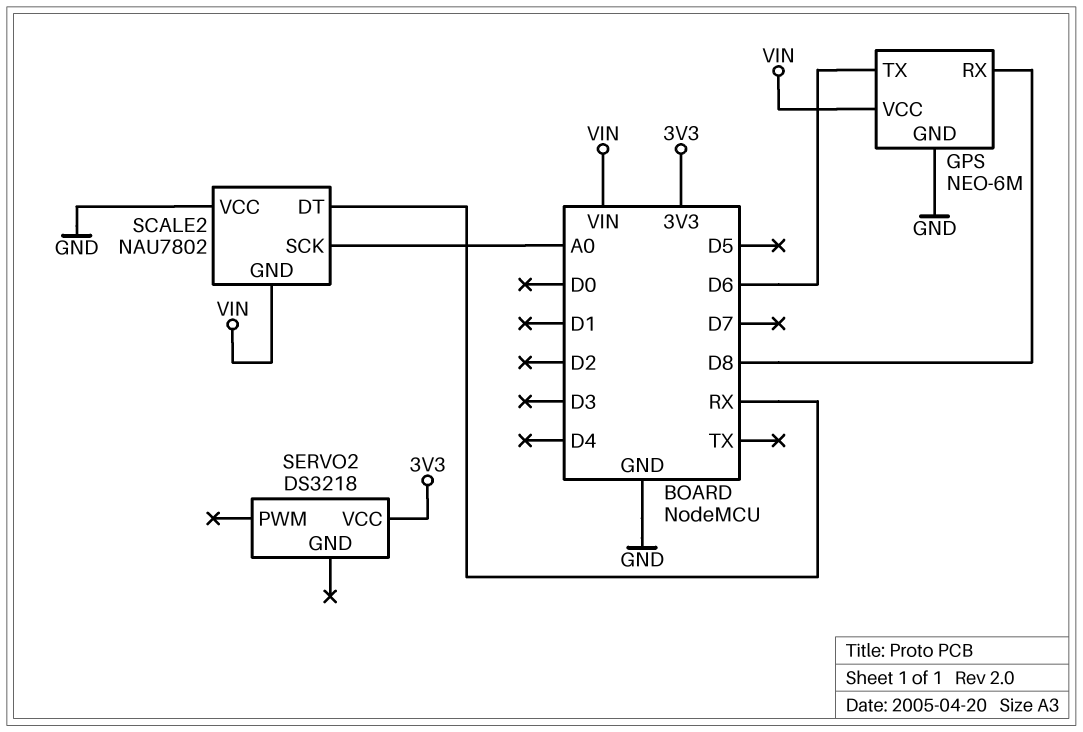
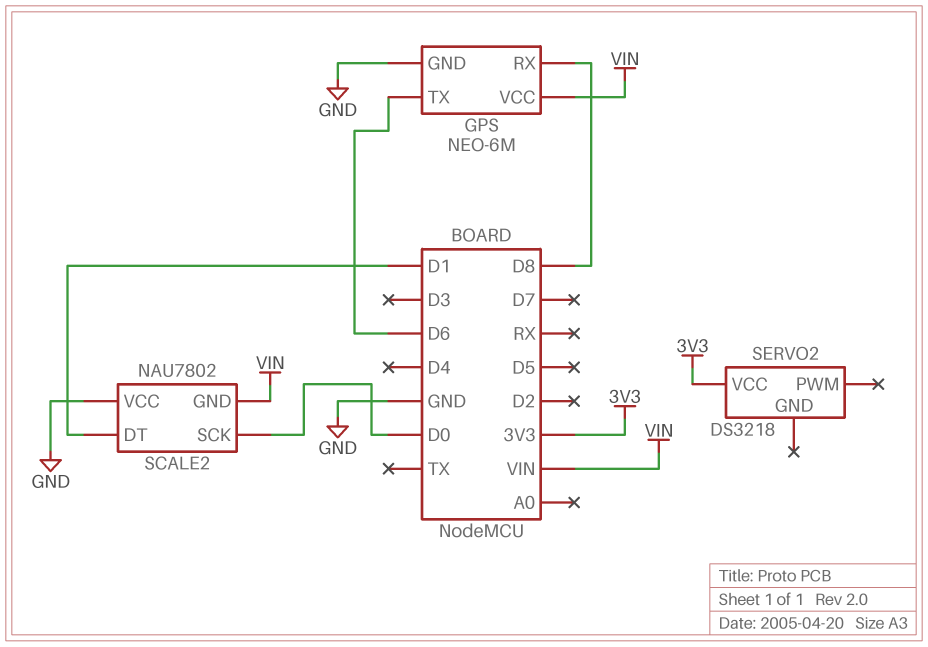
SCALE2 pin DT: RX -> D1
SCALE2 pin SCK: A0 -> D0

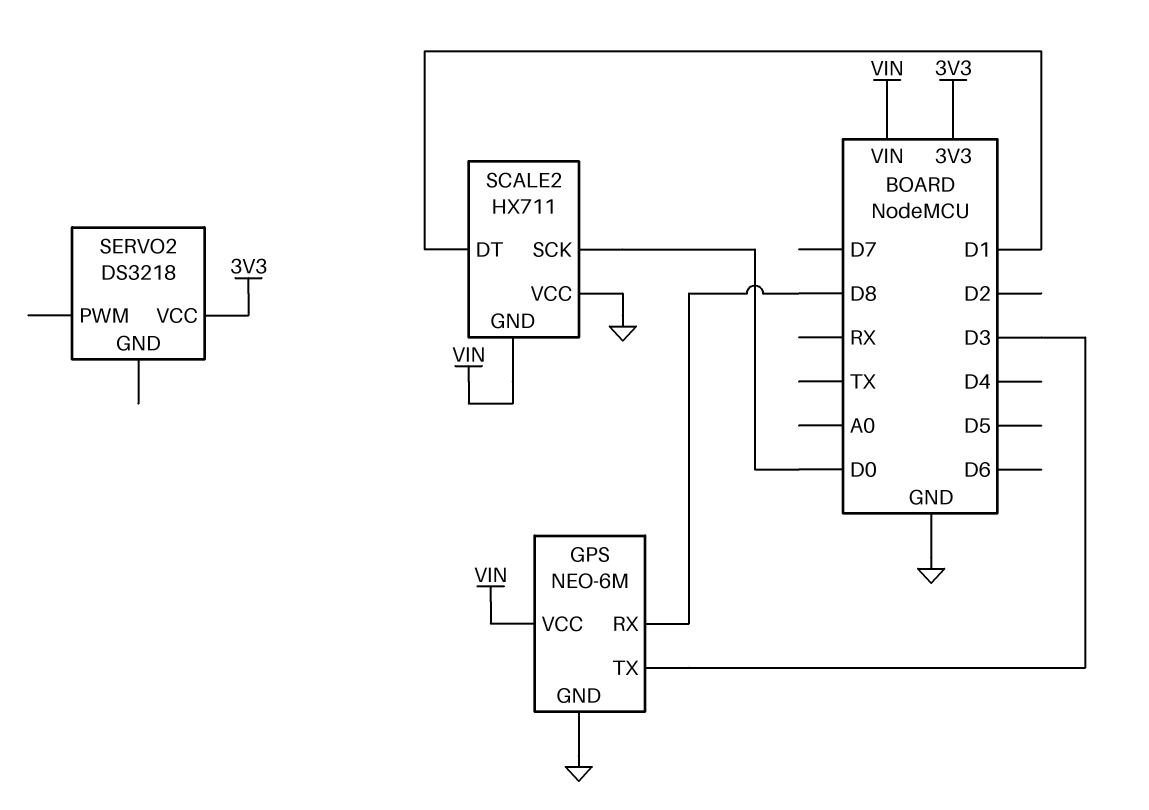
GPS pin TX: D6 -> D3
SCALE2: NAU7802 -> HX711

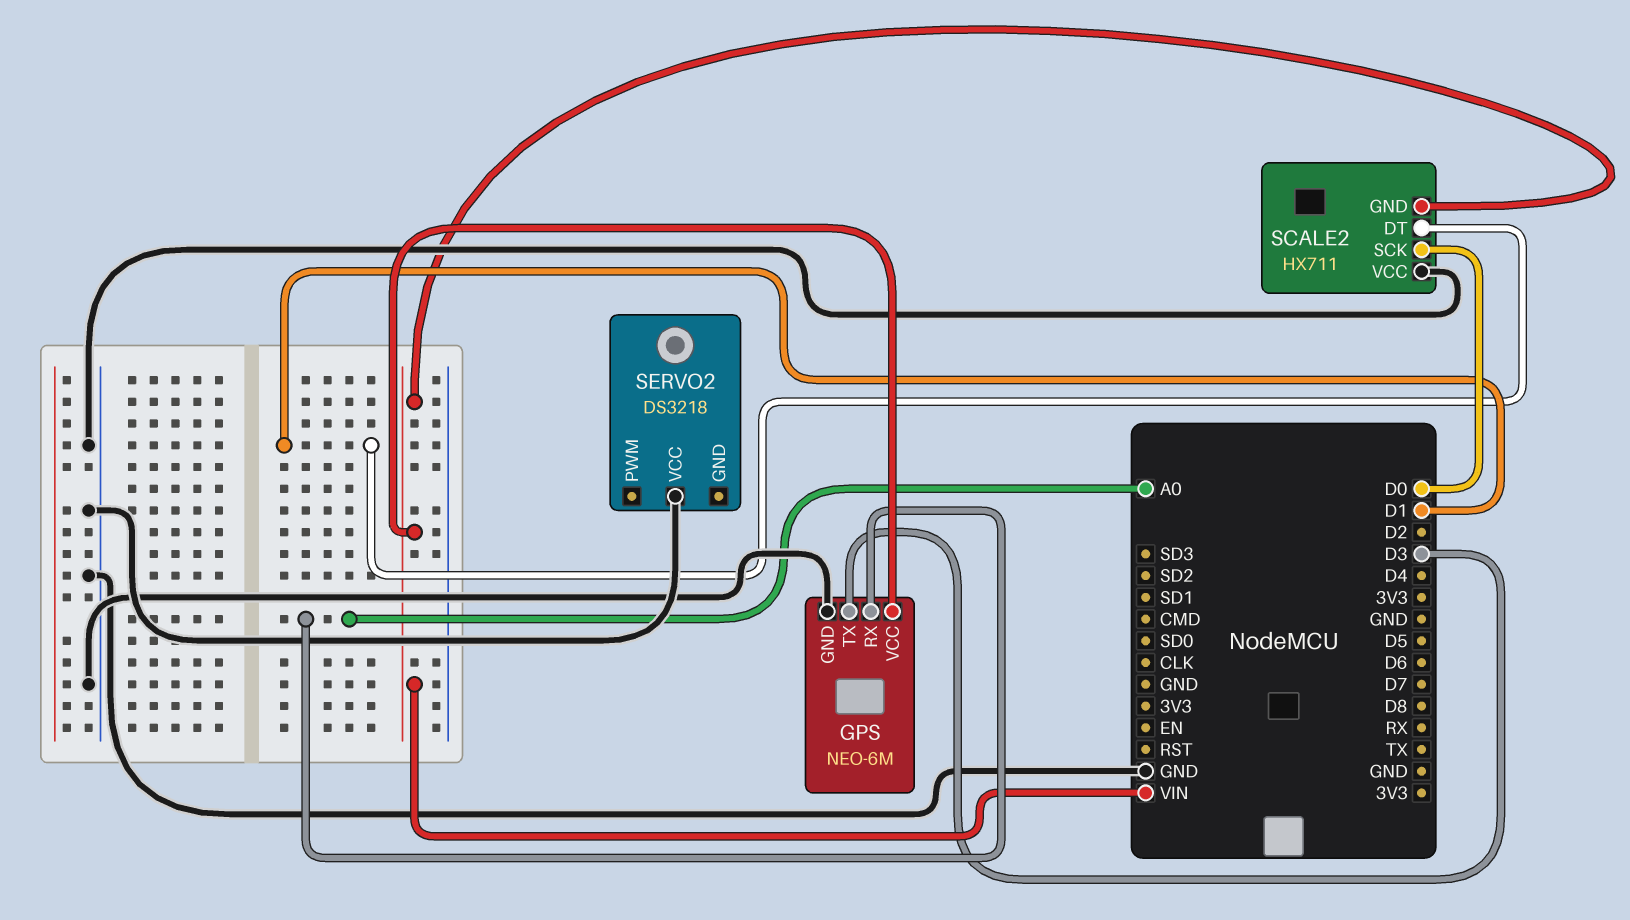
GPS pin RX: D8 -> A0
SERVO2 pin VCC: 3V3 -> GND

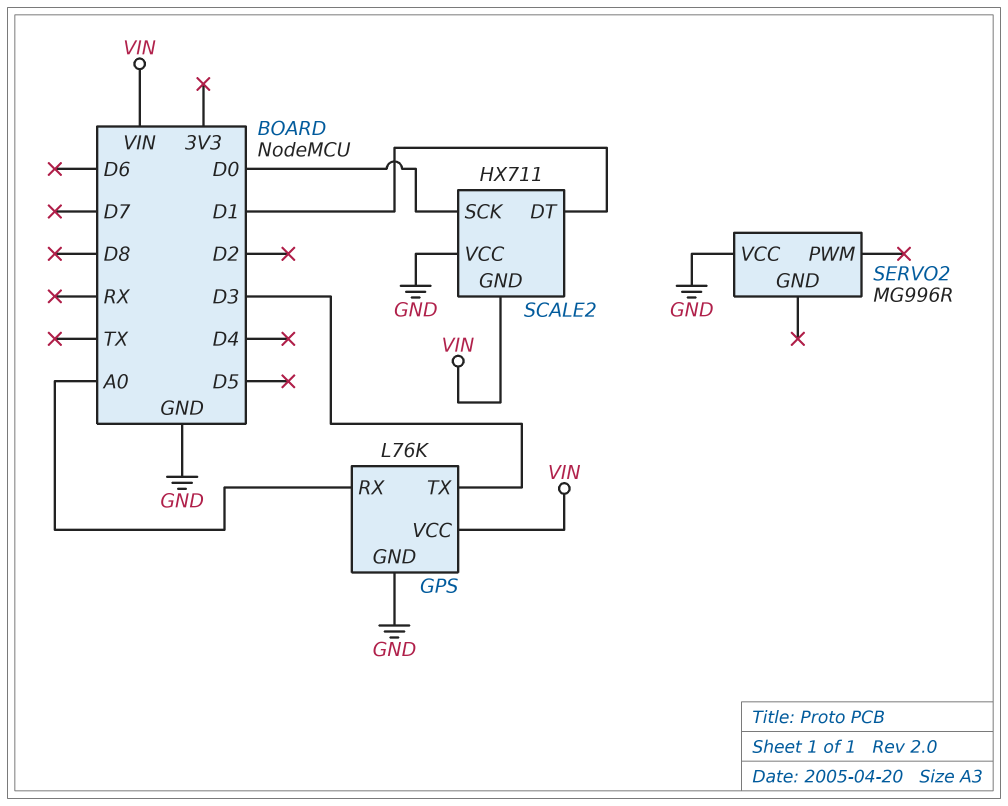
GPS: NEO-6M -> L76K
SERVO2: DS3218 -> MG996R

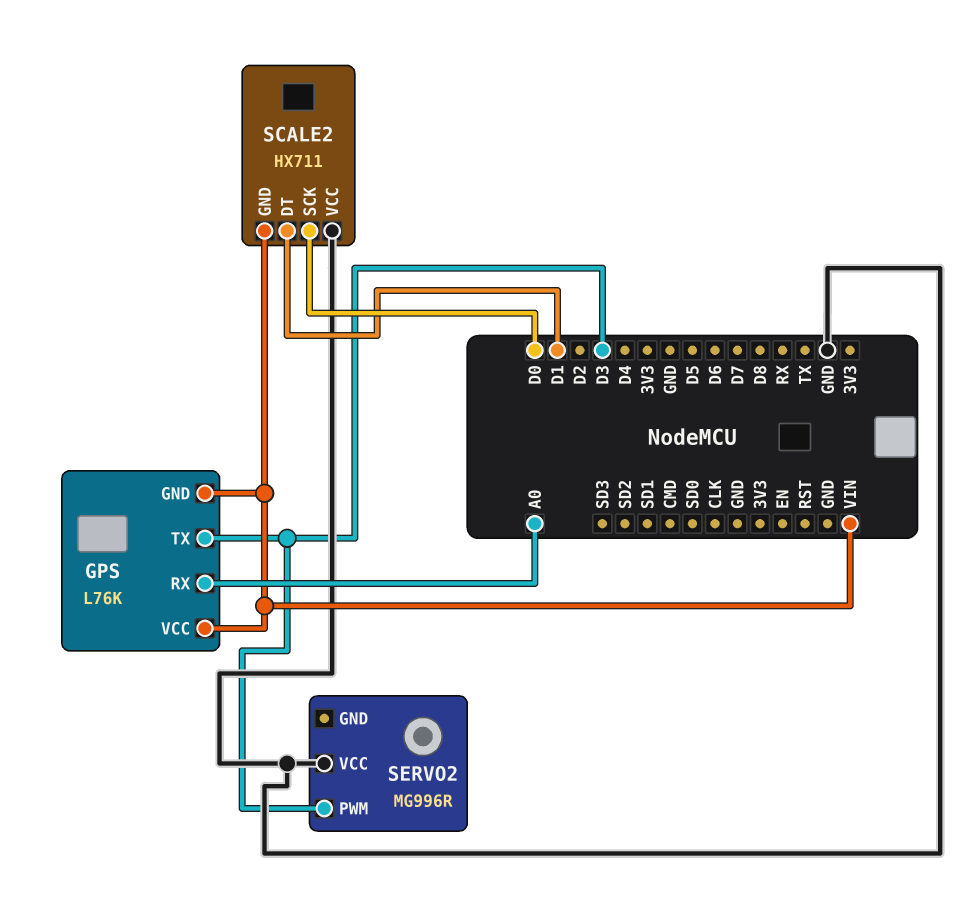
GPS pin GND: GND -> VIN
SERVO2 pin PWM: none -> D3

